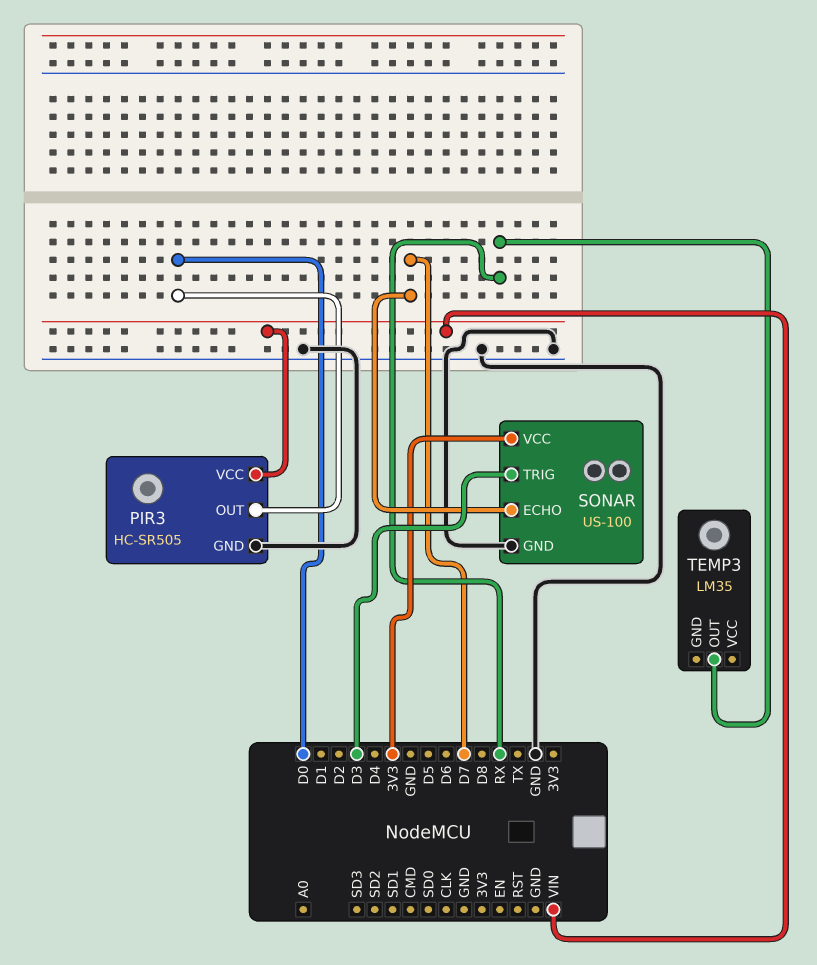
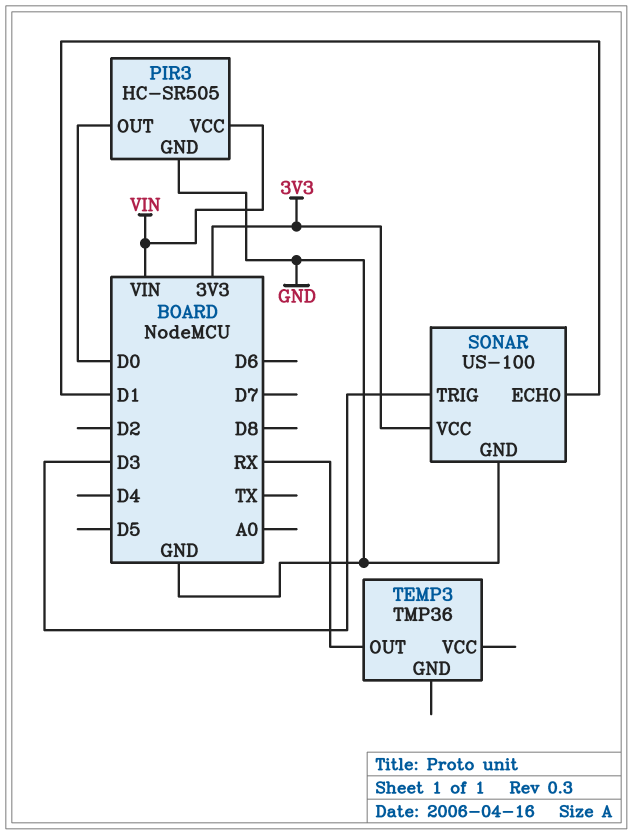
SONAR pin ECHO: D7 -> D1
TEMP3: LM35 -> TMP36

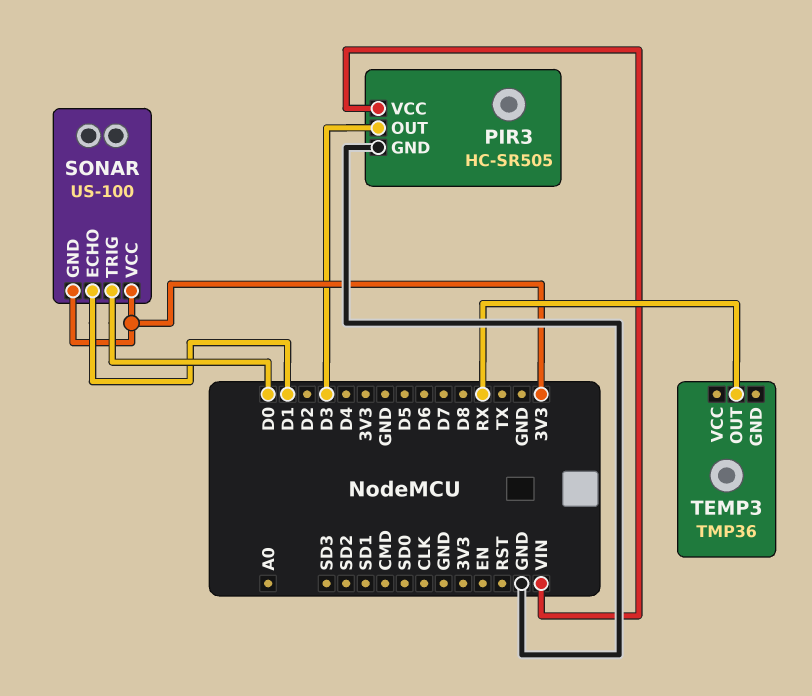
PIR3 pin OUT: D0 -> D3
SONAR pin GND: GND -> 3V3
SONAR pin TRIG: D3 -> D0

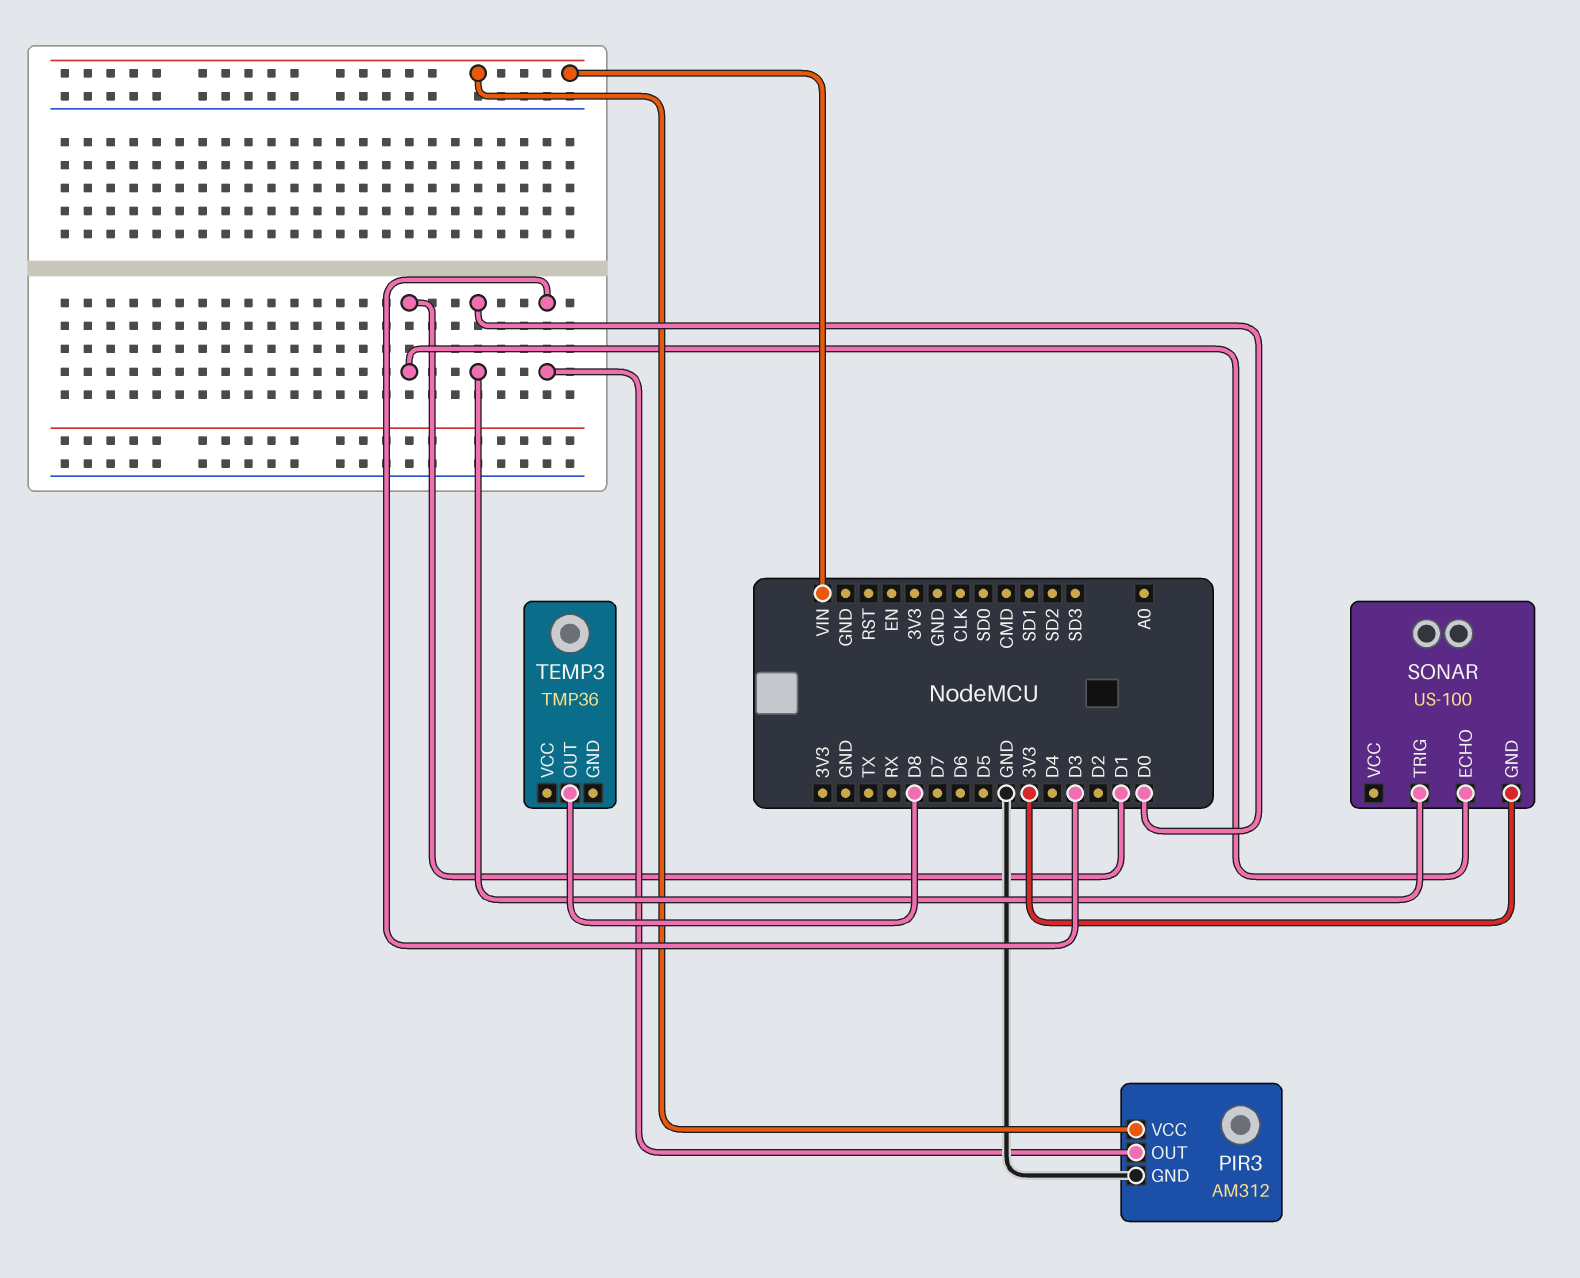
PIR3: HC-SR505 -> AM312
SONAR pin VCC: 3V3 -> none
TEMP3 pin OUT: RX -> D8

